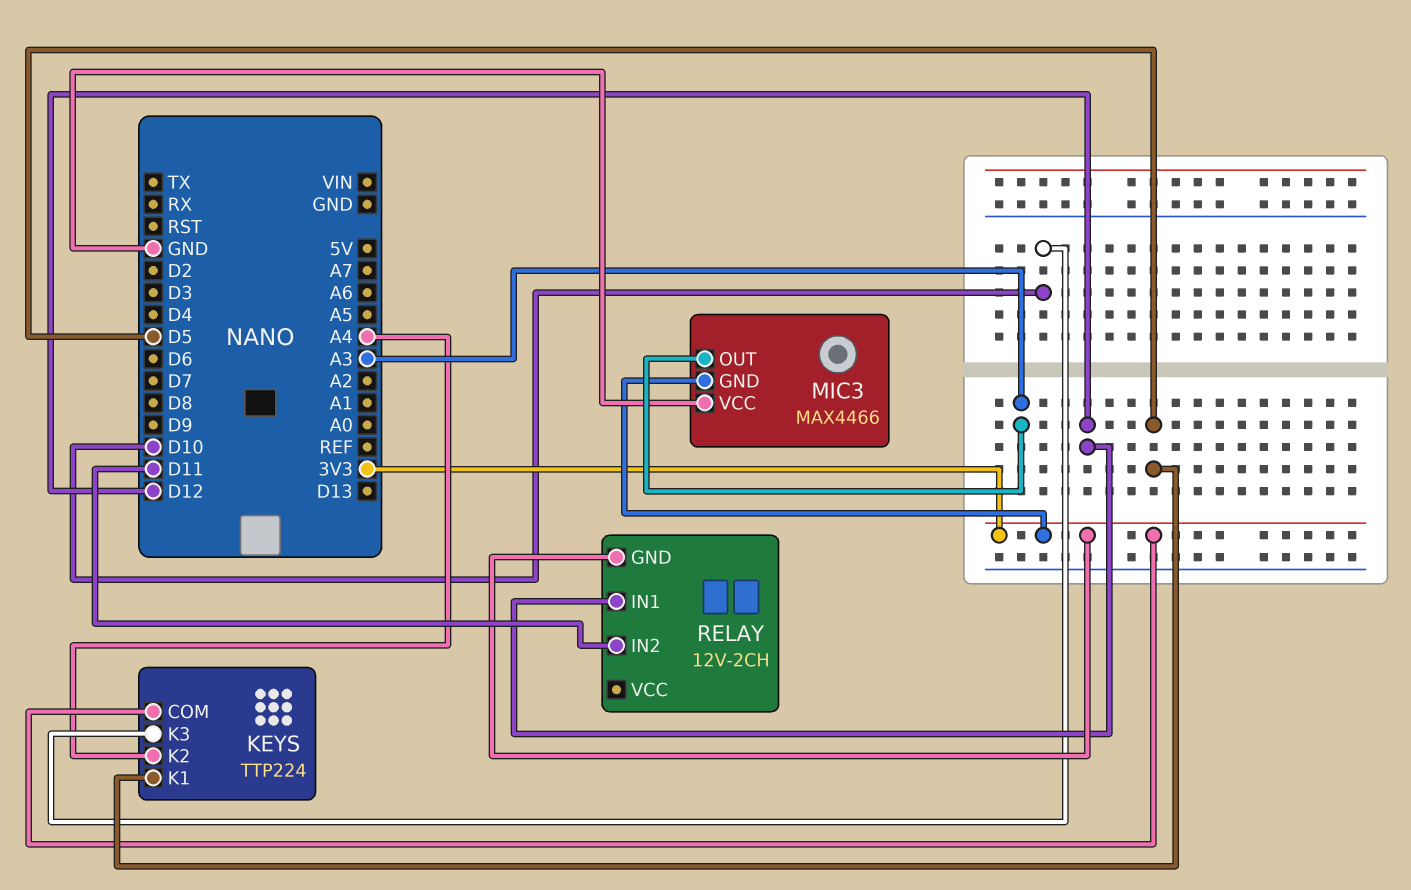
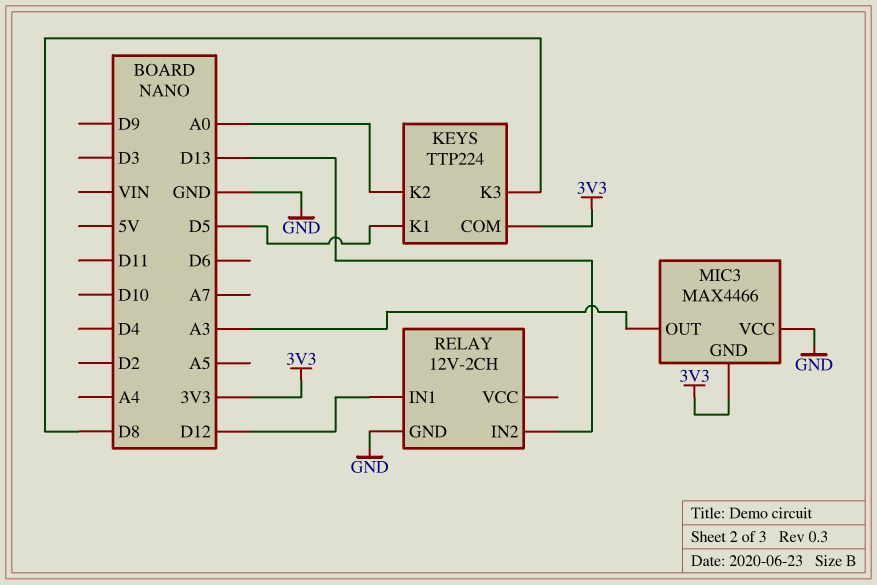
KEYS pin K2: A4 -> A0
KEYS pin K3: D10 -> D8
RELAY pin GND: 3V3 -> GND
RELAY pin IN2: D11 -> D13

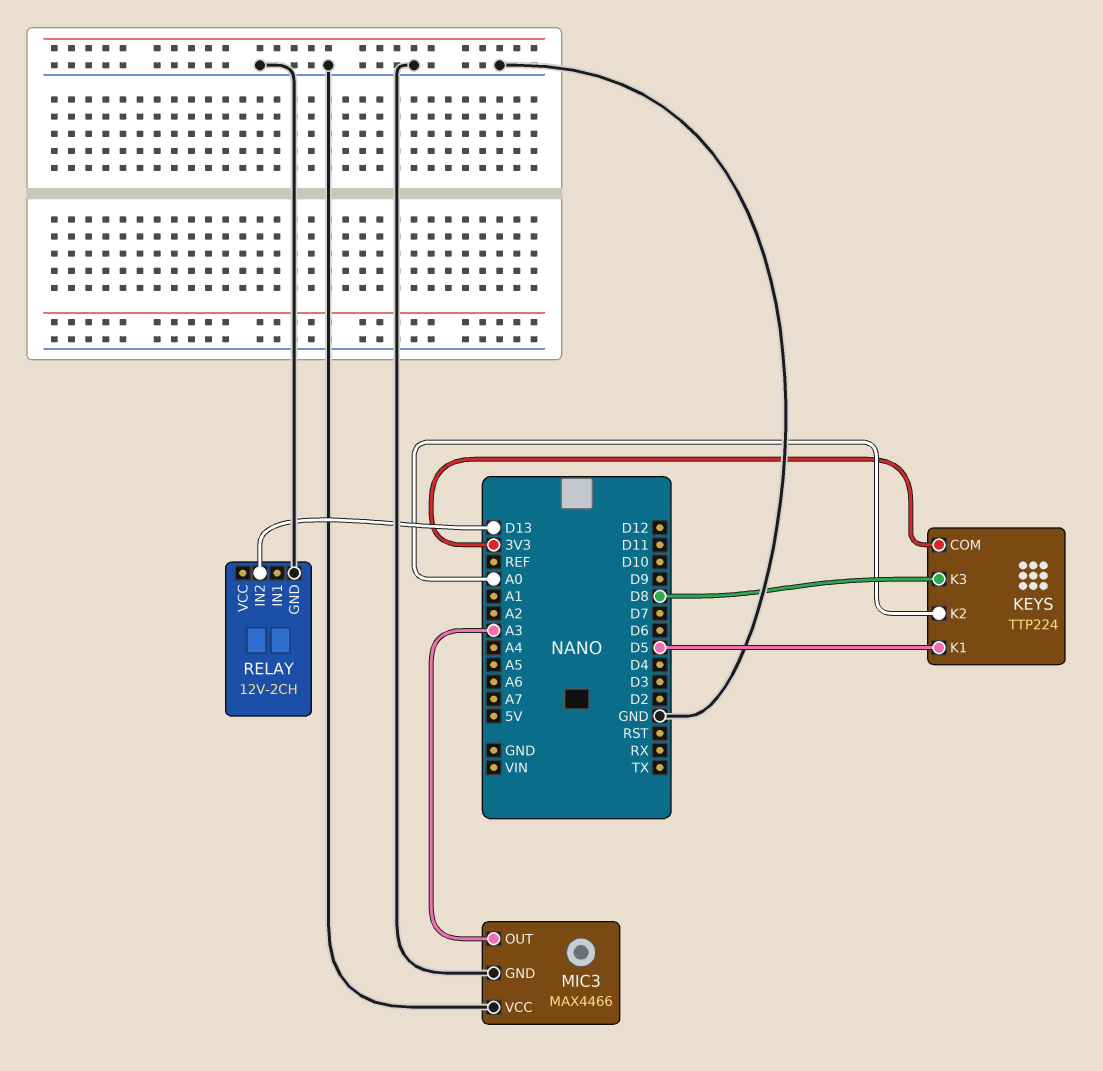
MIC3 pin GND: 3V3 -> GND
RELAY pin IN1: D12 -> none

